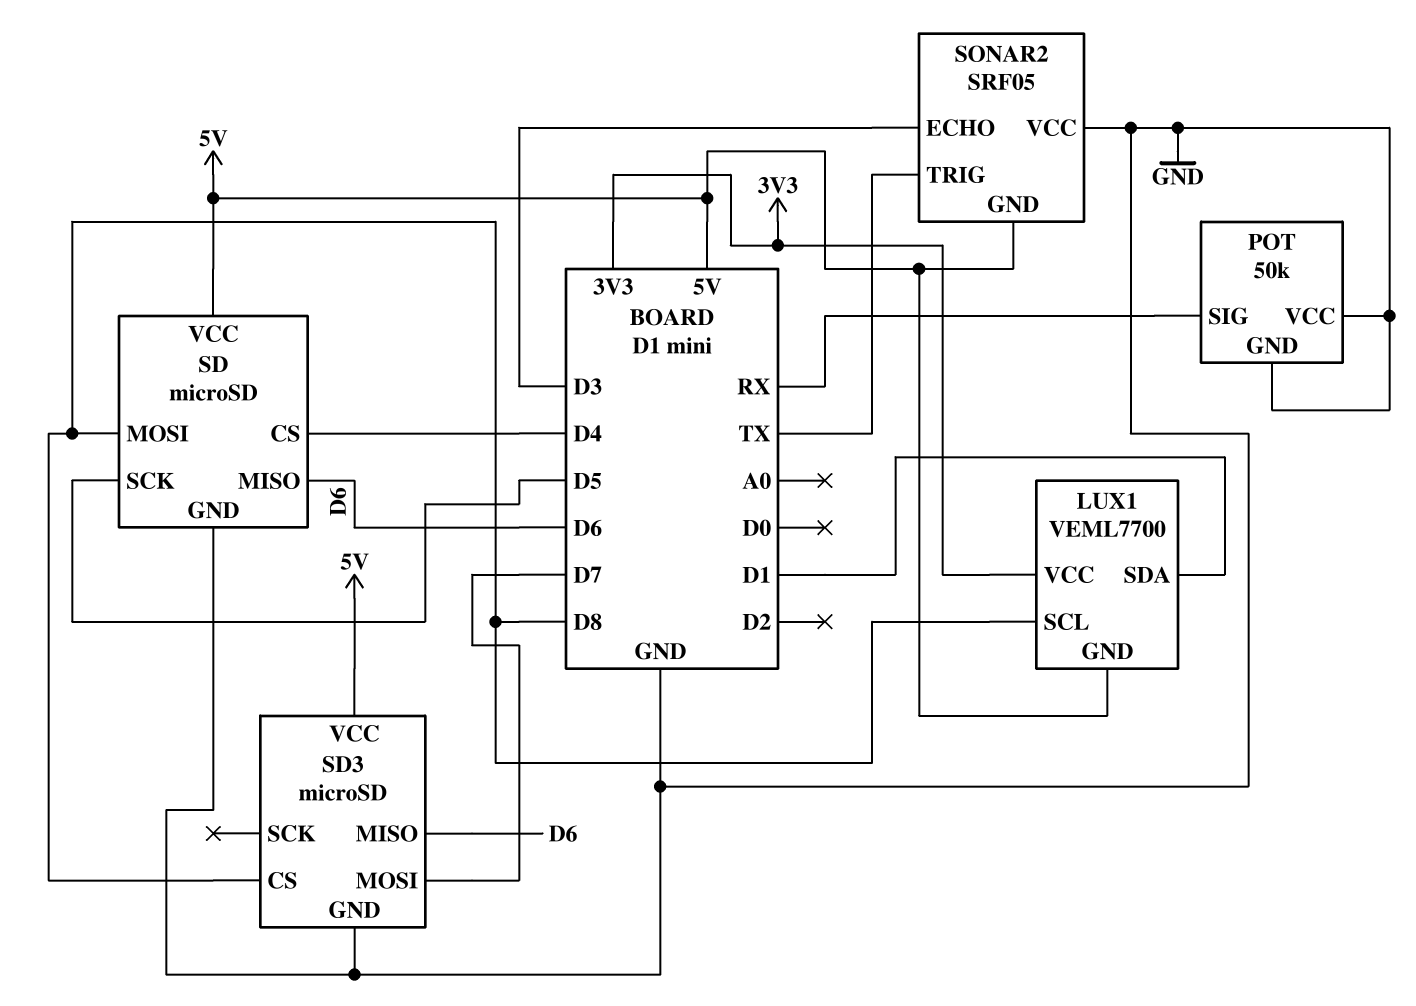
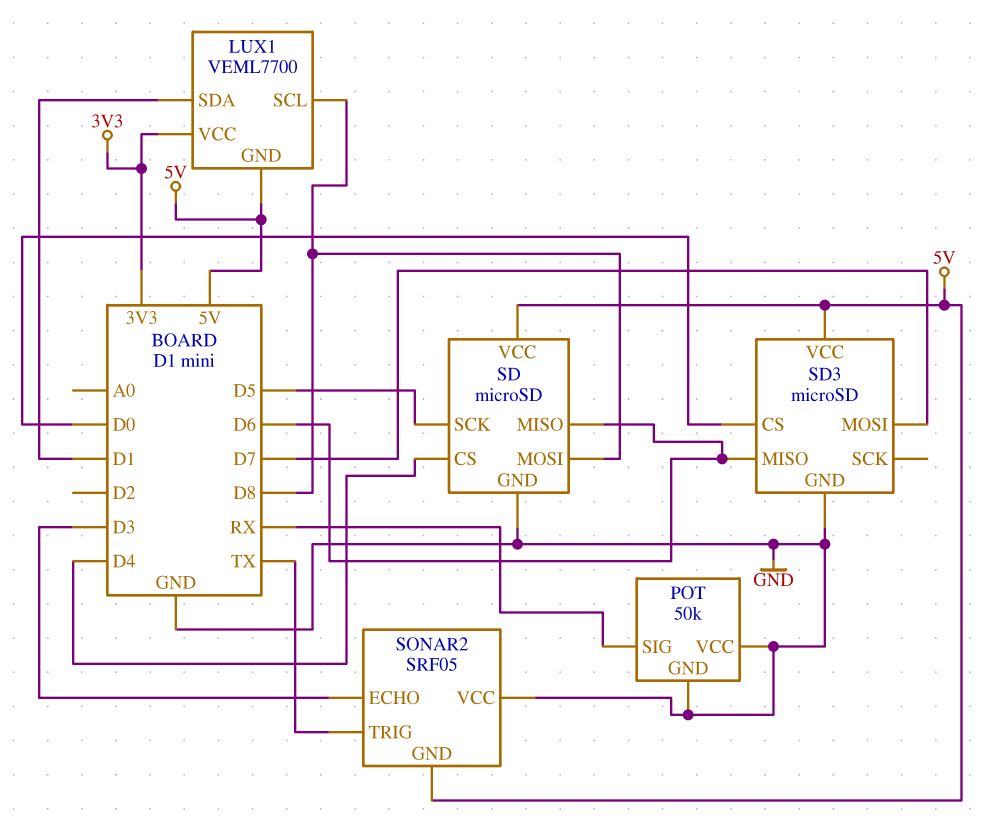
SD3 pin CS: D8 -> D0

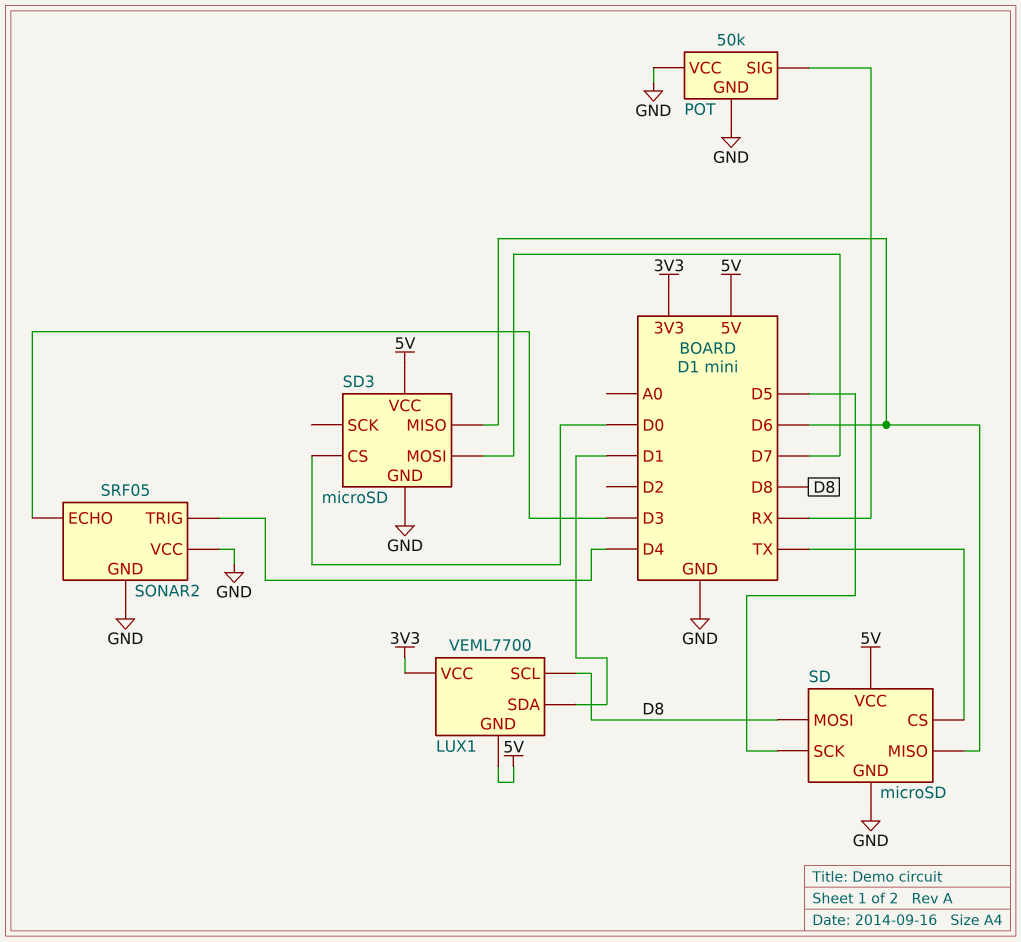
SD pin CS: D4 -> TX
SONAR2 pin GND: 5V -> GND
SONAR2 pin TRIG: TX -> D4

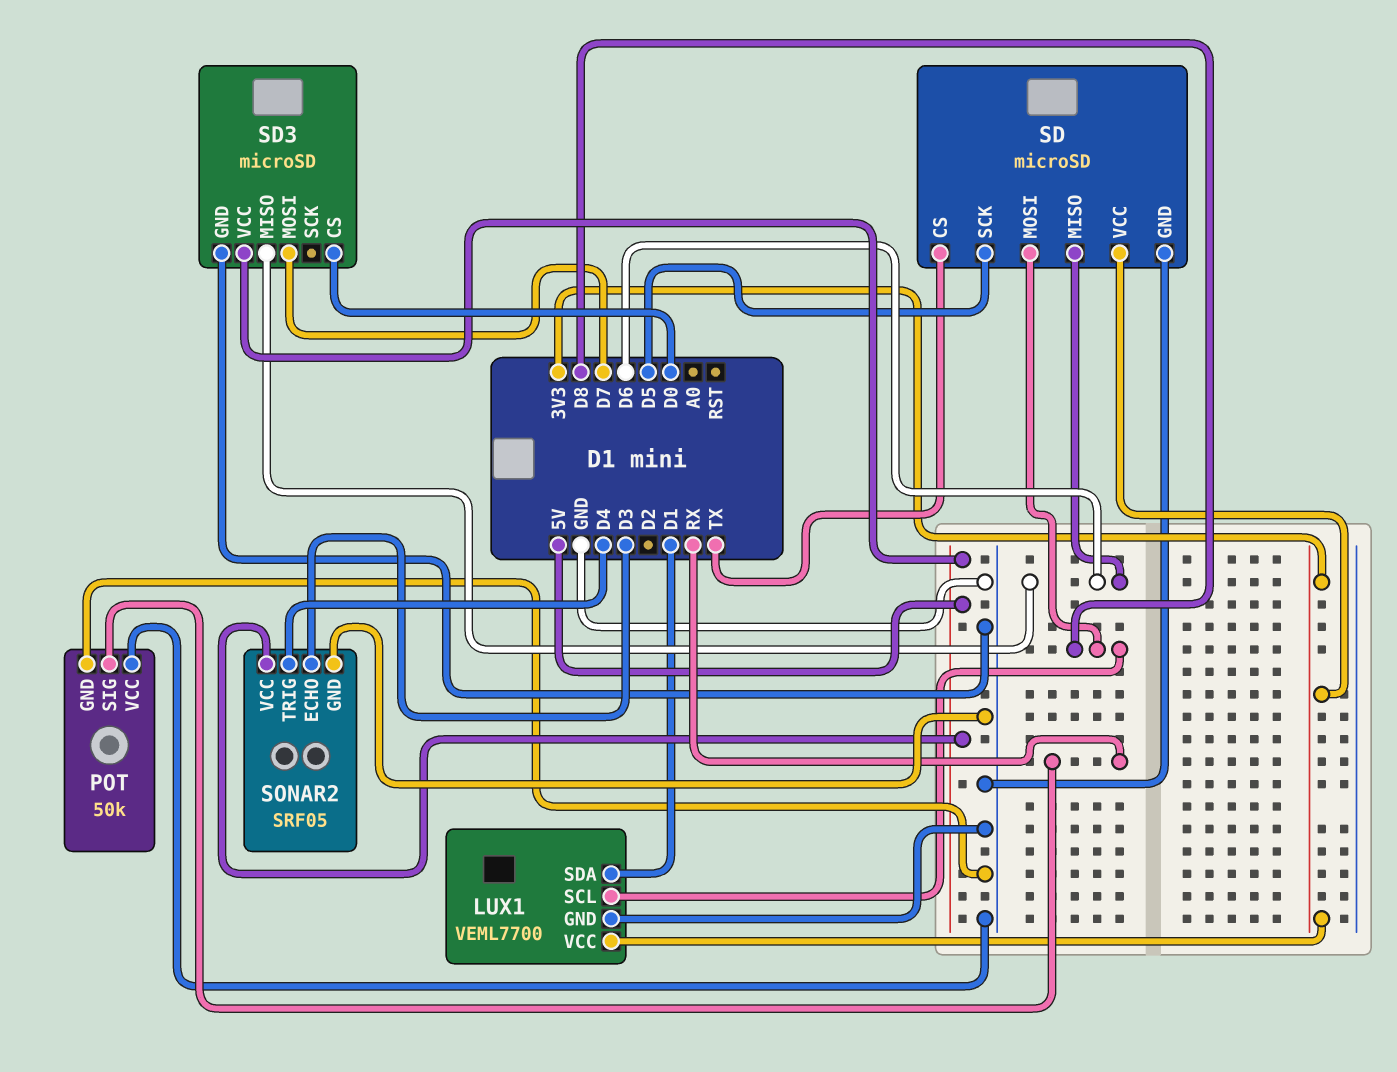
LUX1 pin GND: 5V -> GND
SD pin VCC: 5V -> 3V3
SONAR2 pin VCC: GND -> 5V

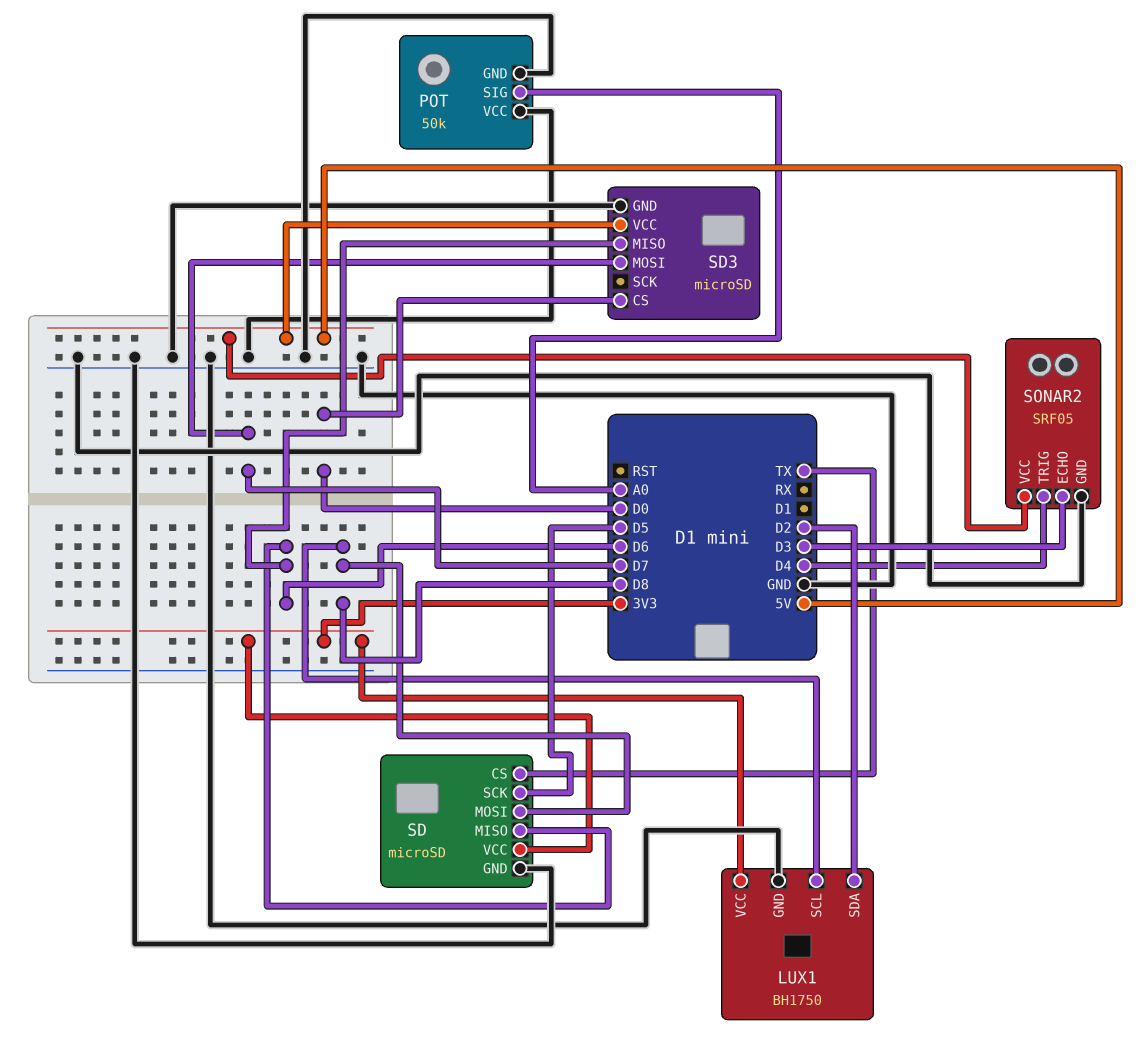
LUX1: VEML7700 -> BH1750
LUX1 pin SDA: D1 -> D2
POT pin SIG: RX -> A0

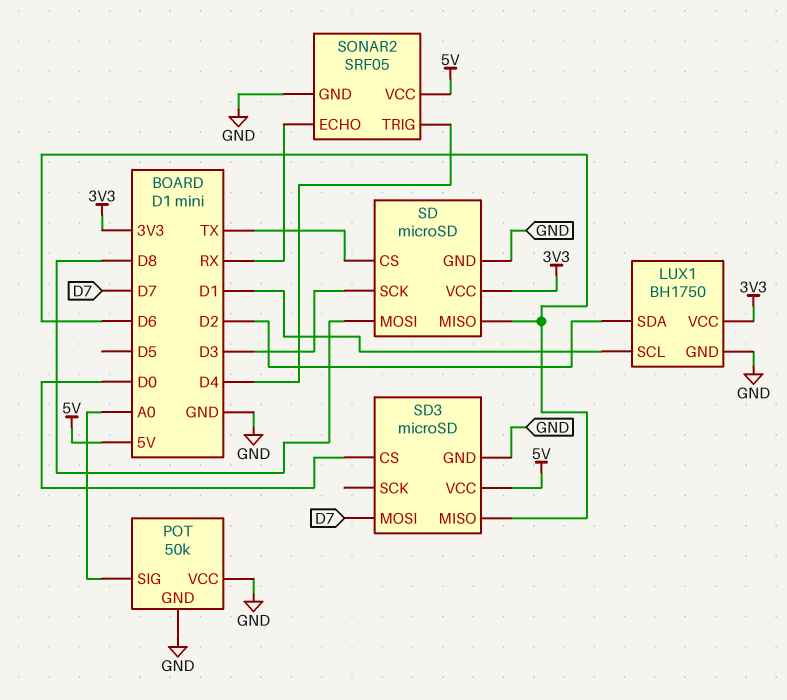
LUX1 pin SCL: D8 -> D1
SD pin SCK: D5 -> D3
SONAR2 pin ECHO: D3 -> RX

